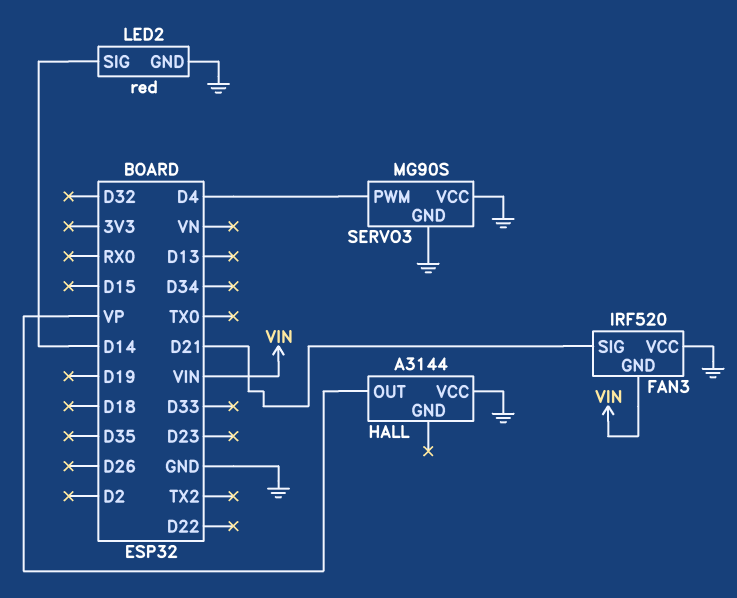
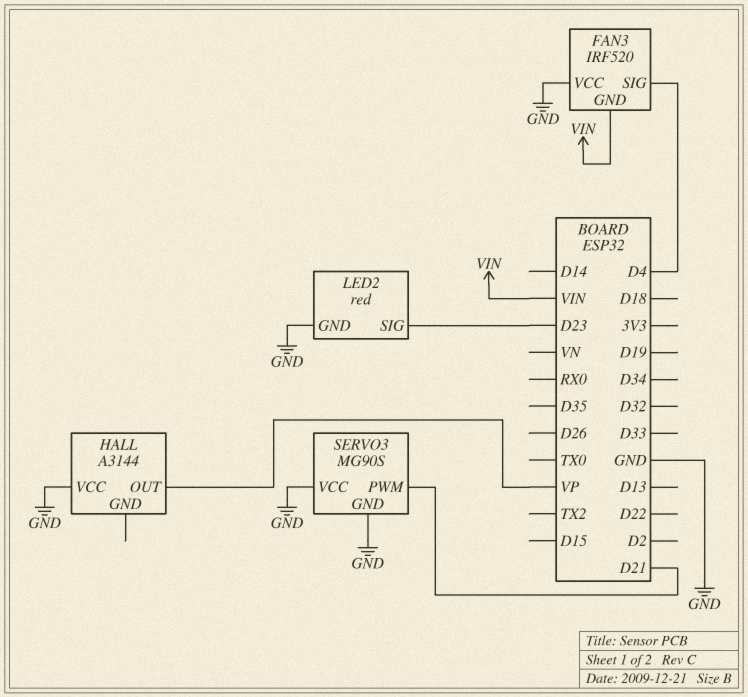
FAN3 pin SIG: D21 -> D4
LED2 pin SIG: D14 -> D23
SERVO3 pin PWM: D4 -> D21

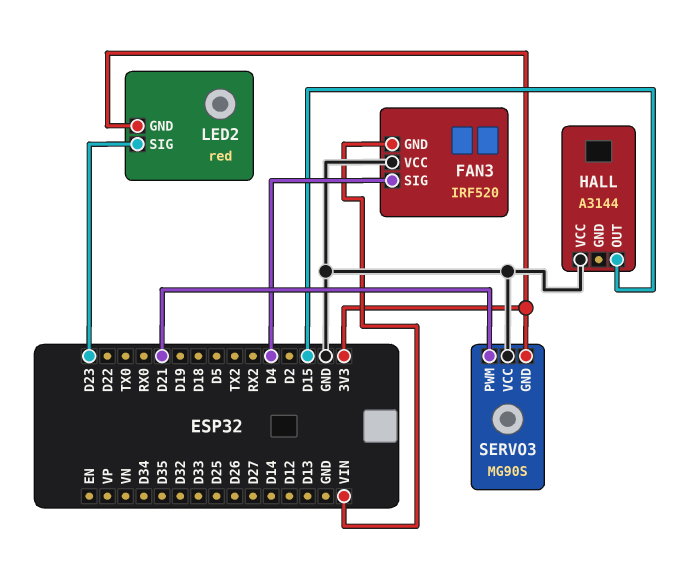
HALL pin OUT: VP -> D15
LED2 pin GND: GND -> 3V3
SERVO3 pin GND: GND -> 3V3

